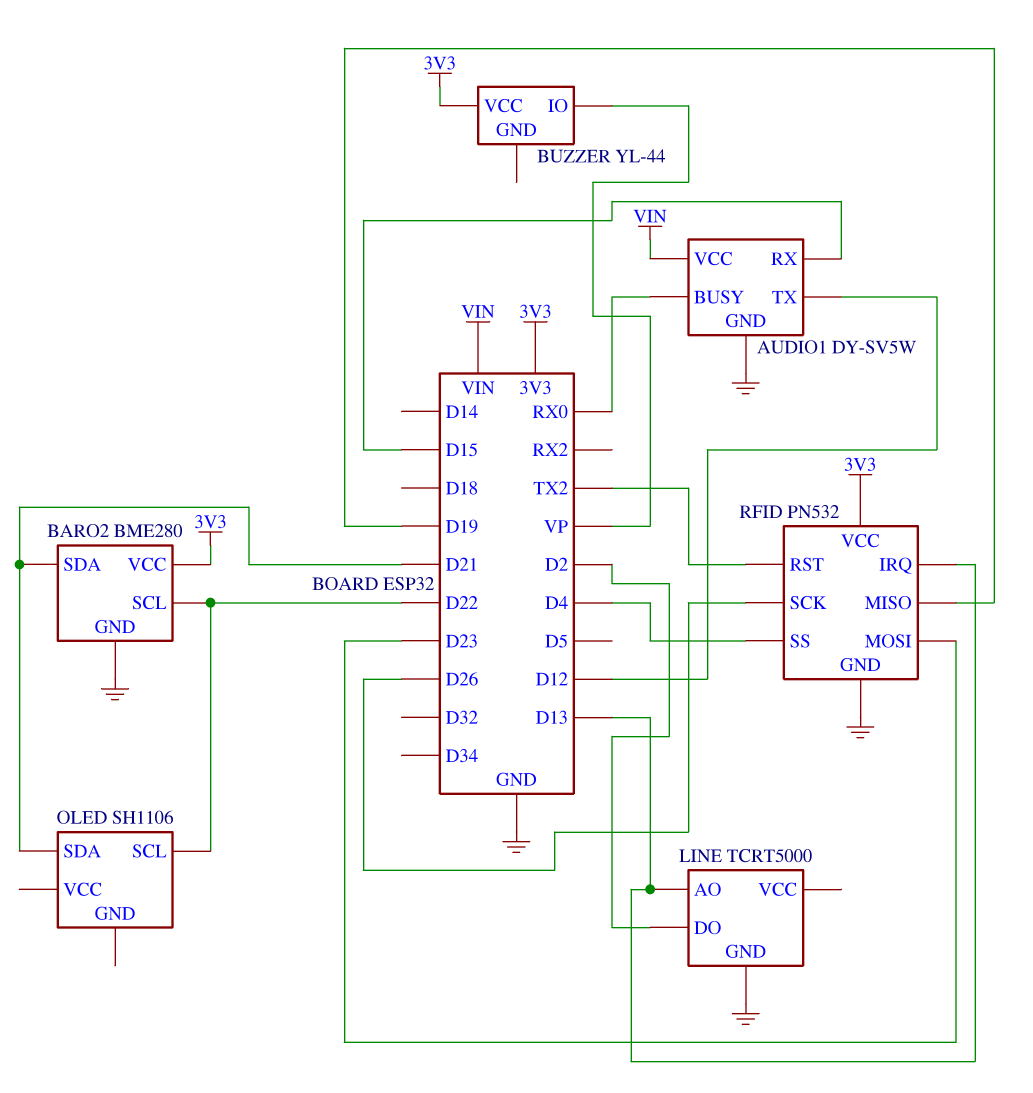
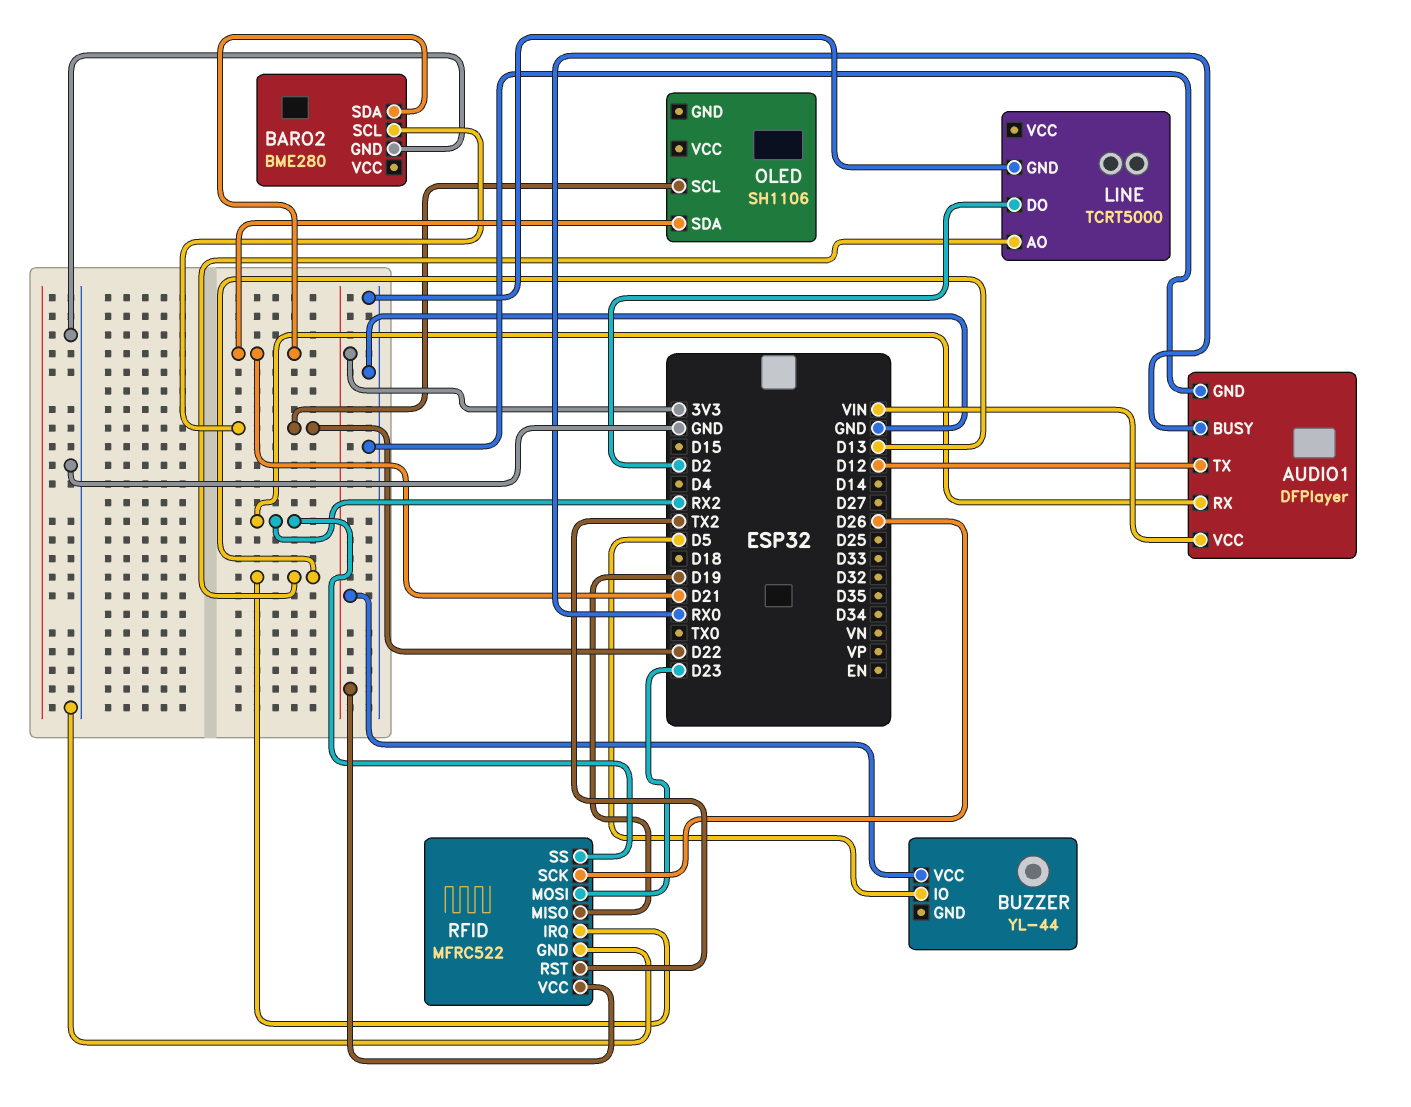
AUDIO1: DY-SV5W -> DFPlayer
AUDIO1 pin RX: D15 -> RX2
BARO2 pin VCC: 3V3 -> none
BUZZER pin IO: VP -> D5
RFID: PN532 -> MFRC522
RFID pin SS: D4 -> RX2

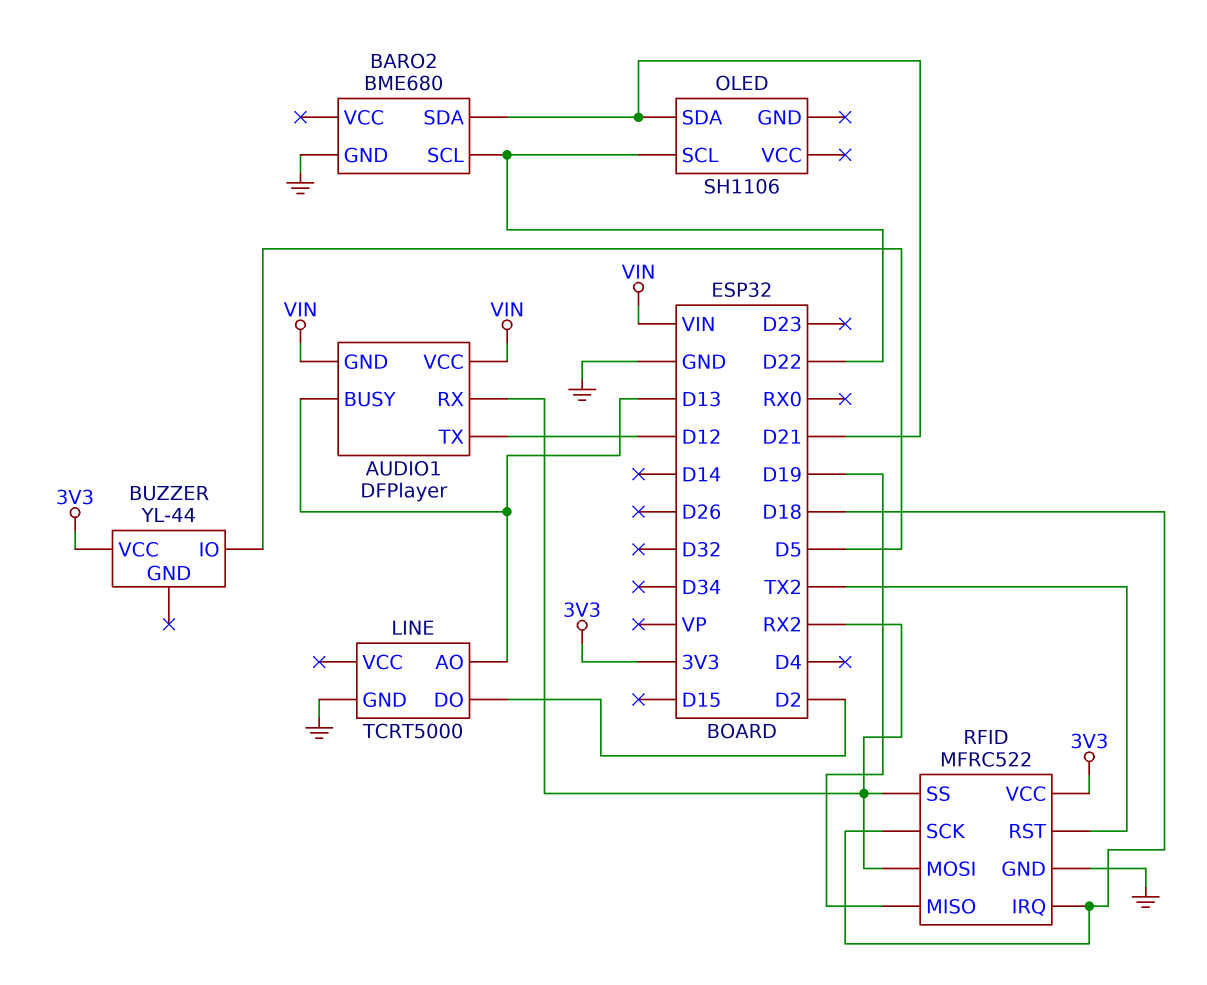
AUDIO1 pin BUSY: RX0 -> D13
AUDIO1 pin GND: GND -> VIN
BARO2: BME280 -> BME680
RFID pin IRQ: D13 -> D18
RFID pin MOSI: D23 -> RX2
RFID pin SCK: D26 -> D18

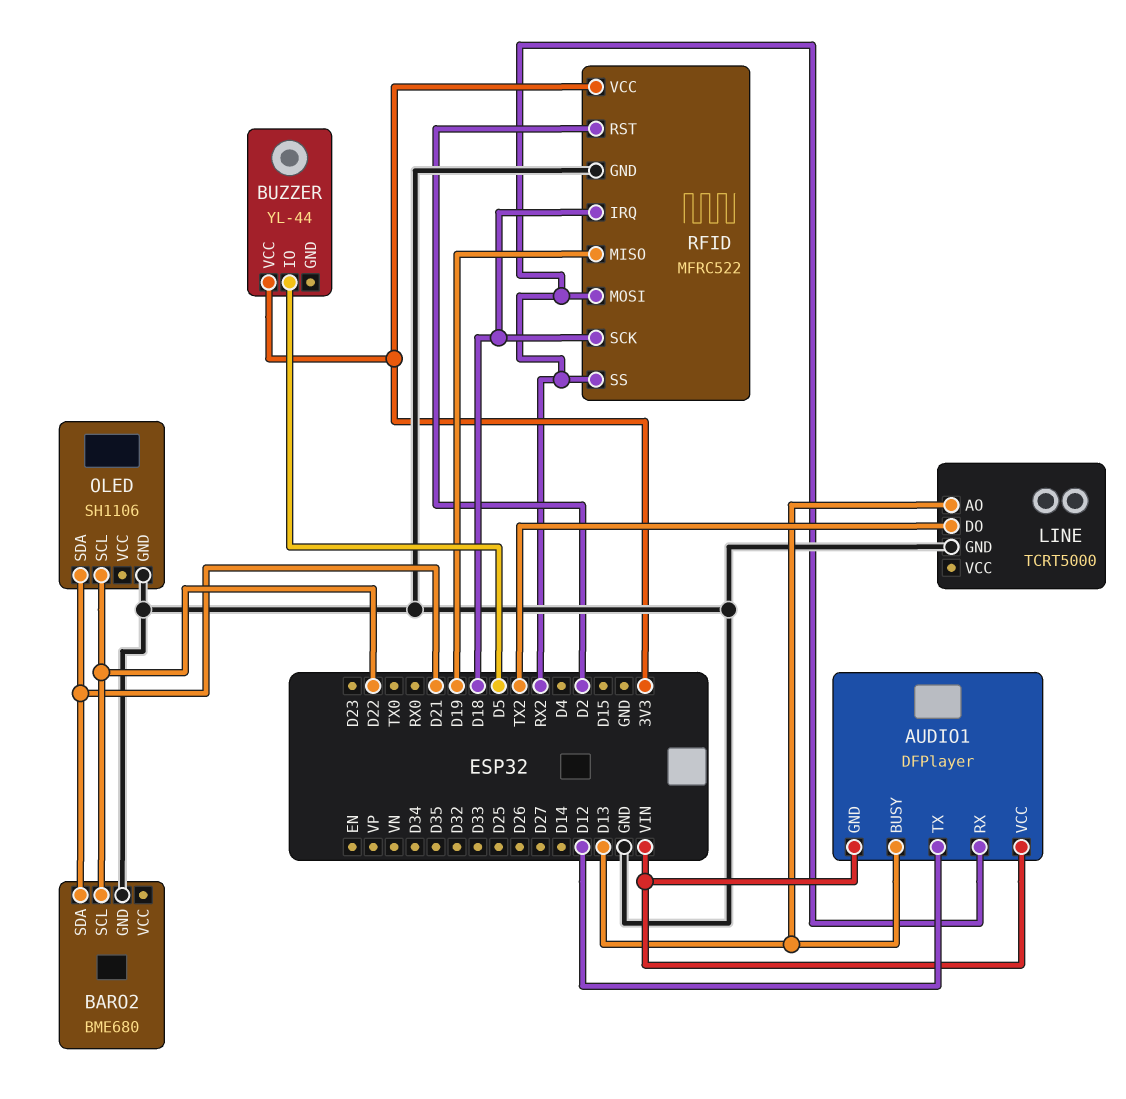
LINE pin DO: D2 -> TX2
OLED pin GND: none -> GND
RFID pin RST: TX2 -> D2

